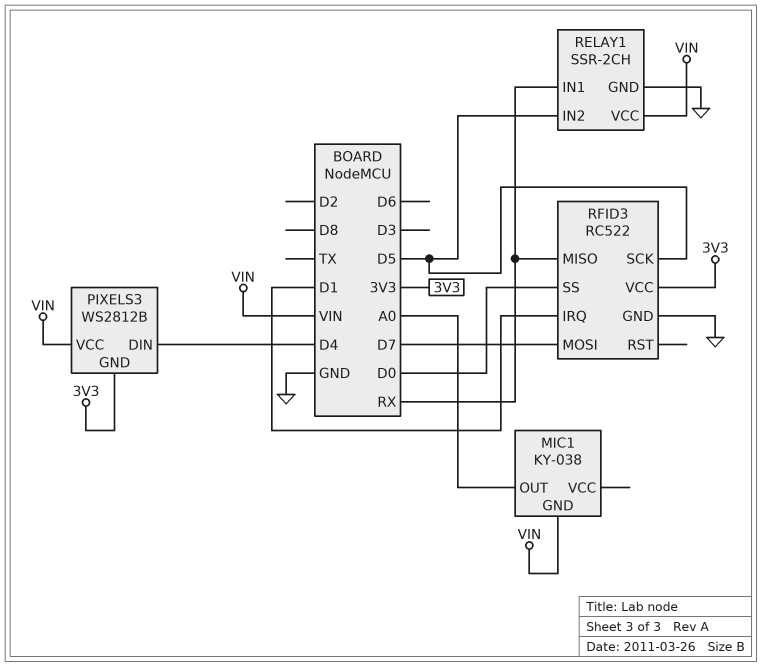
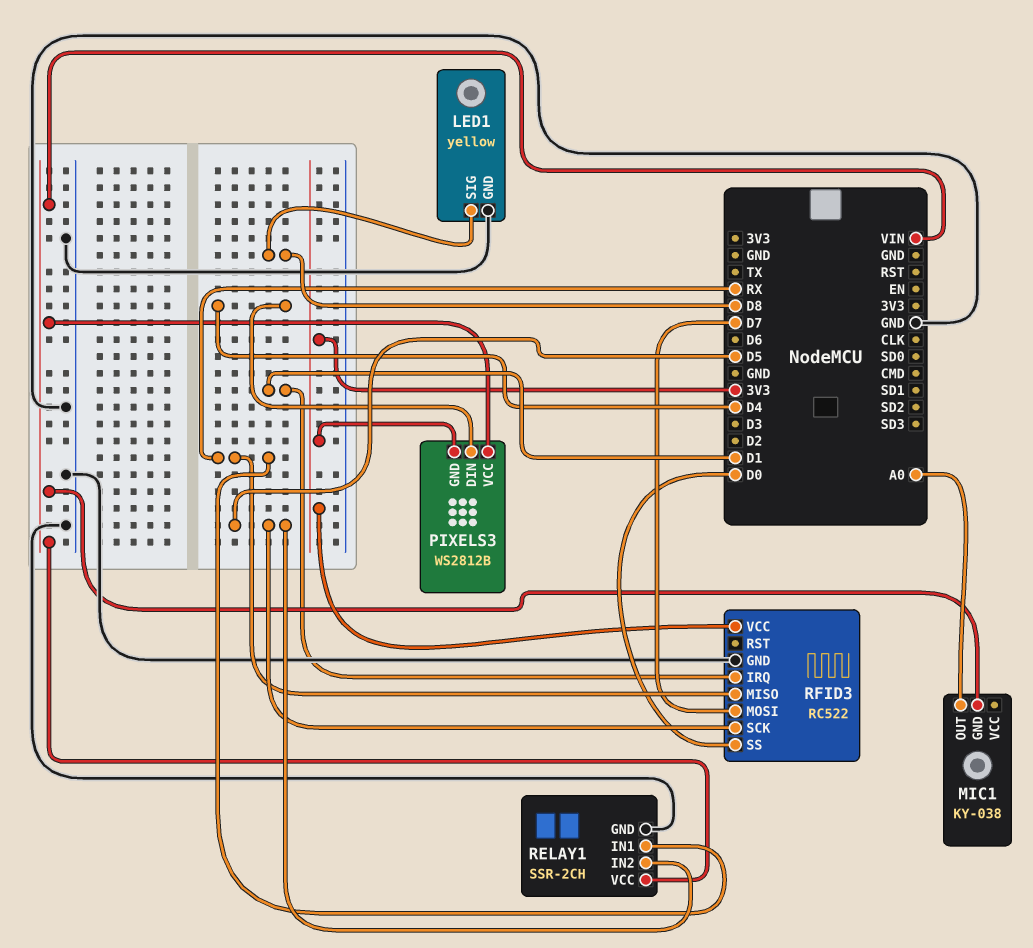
LED1: none -> yellow
LED1 pin GND: none -> GND
LED1 pin SIG: none -> D8

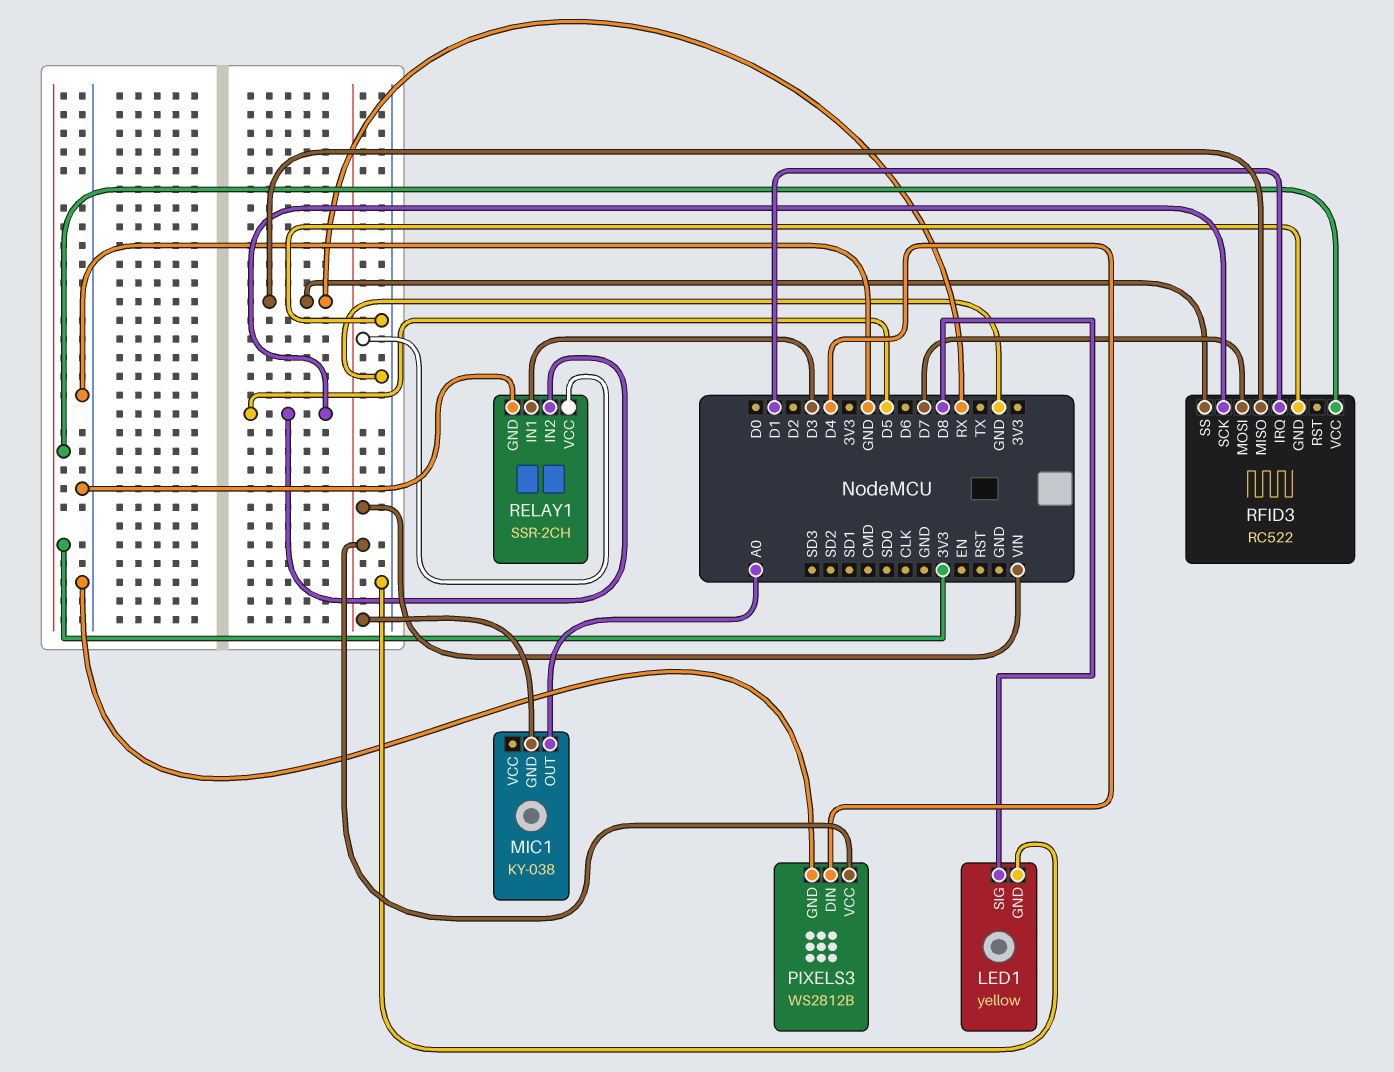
PIXELS3 pin GND: 3V3 -> GND
RELAY1 pin IN1: RX -> D3
RFID3 pin SS: D0 -> RX

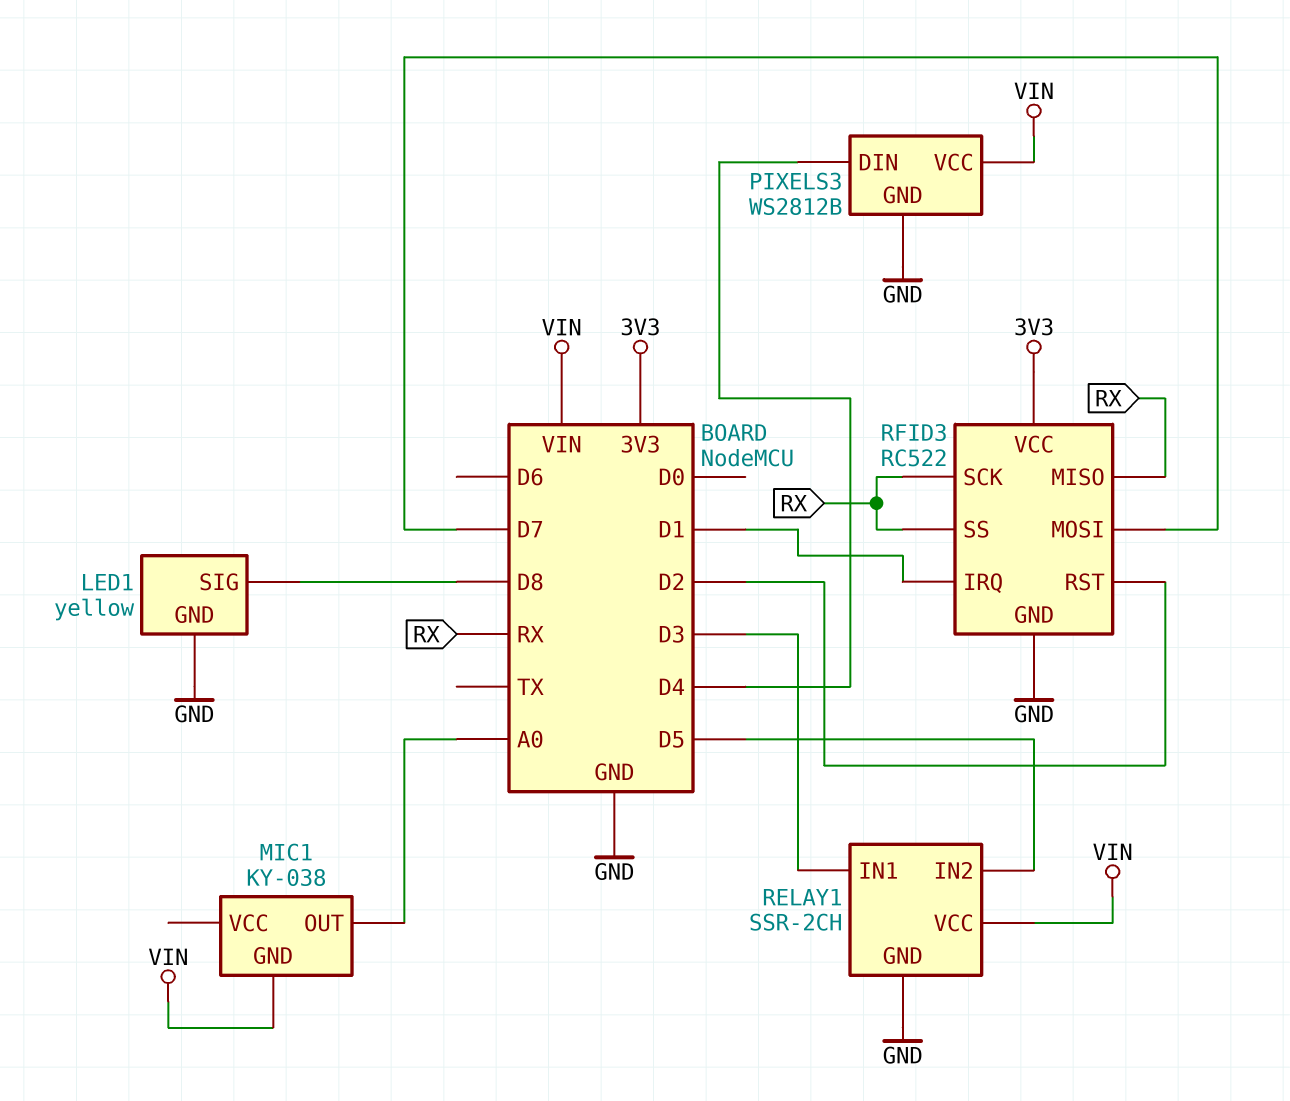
RFID3 pin RST: none -> D2
RFID3 pin SCK: D5 -> RX

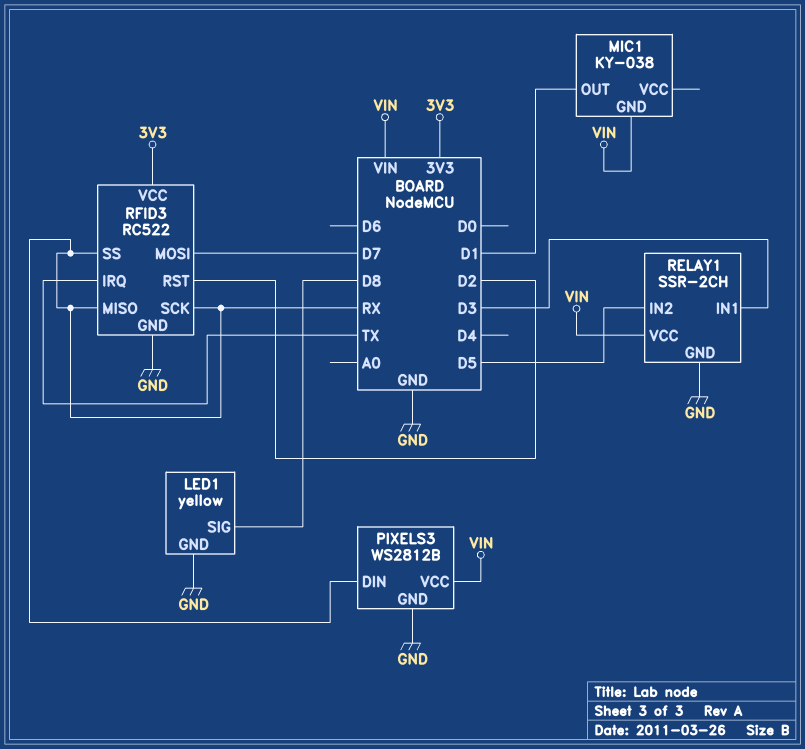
MIC1 pin OUT: A0 -> D1
PIXELS3 pin DIN: D4 -> RX
RFID3 pin IRQ: D1 -> TX

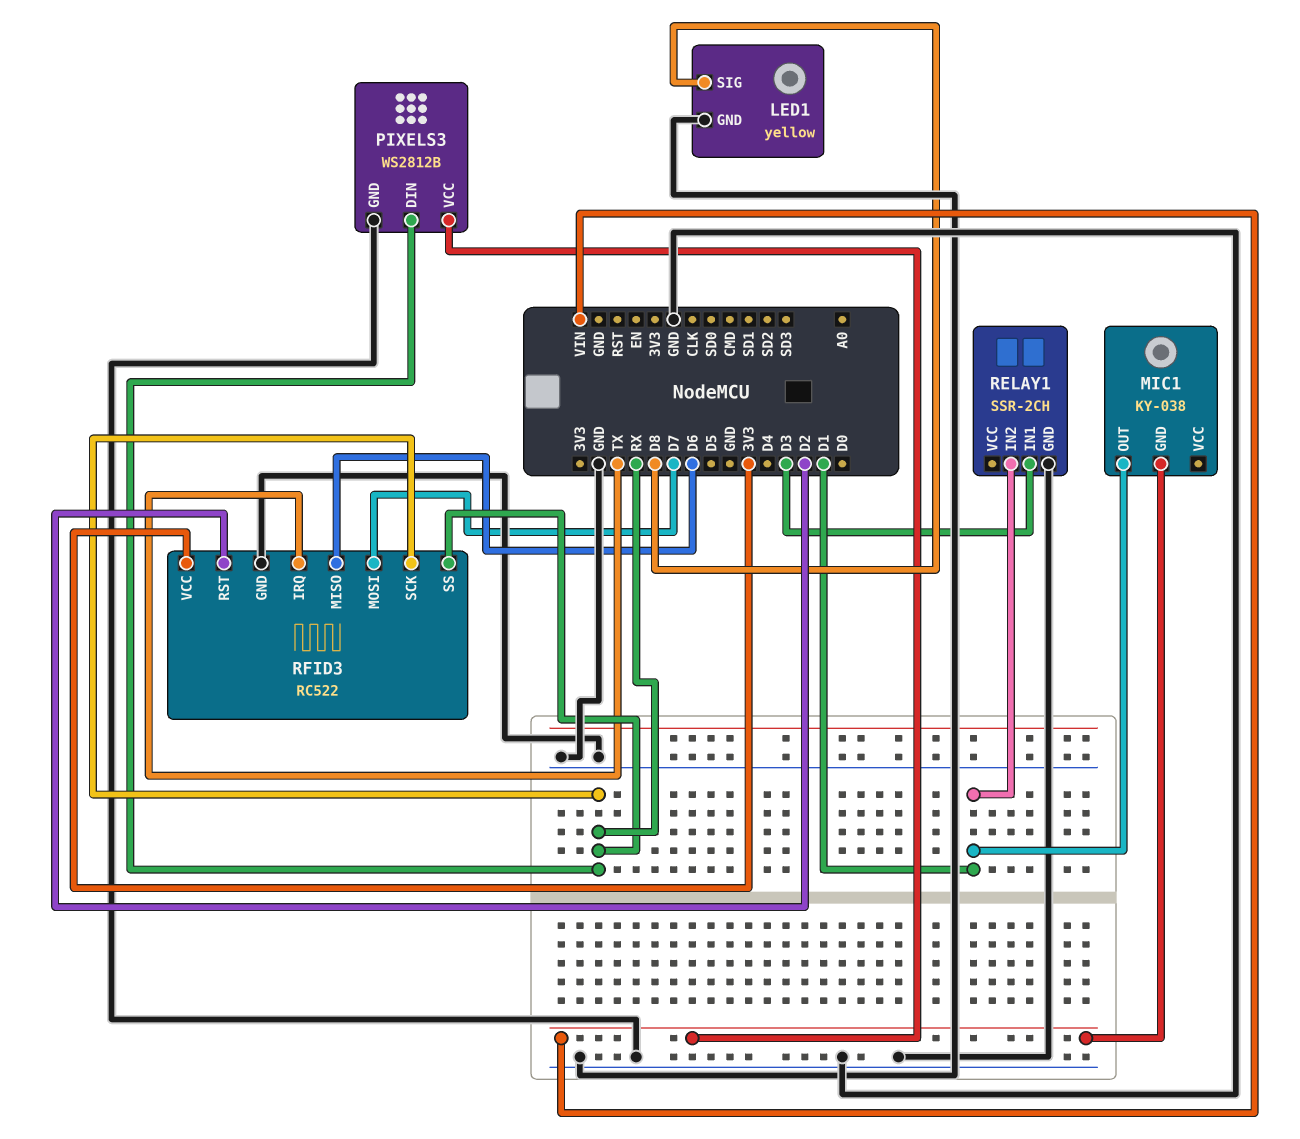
RELAY1 pin IN2: D5 -> D1
RELAY1 pin VCC: VIN -> none
RFID3 pin MISO: RX -> D6

